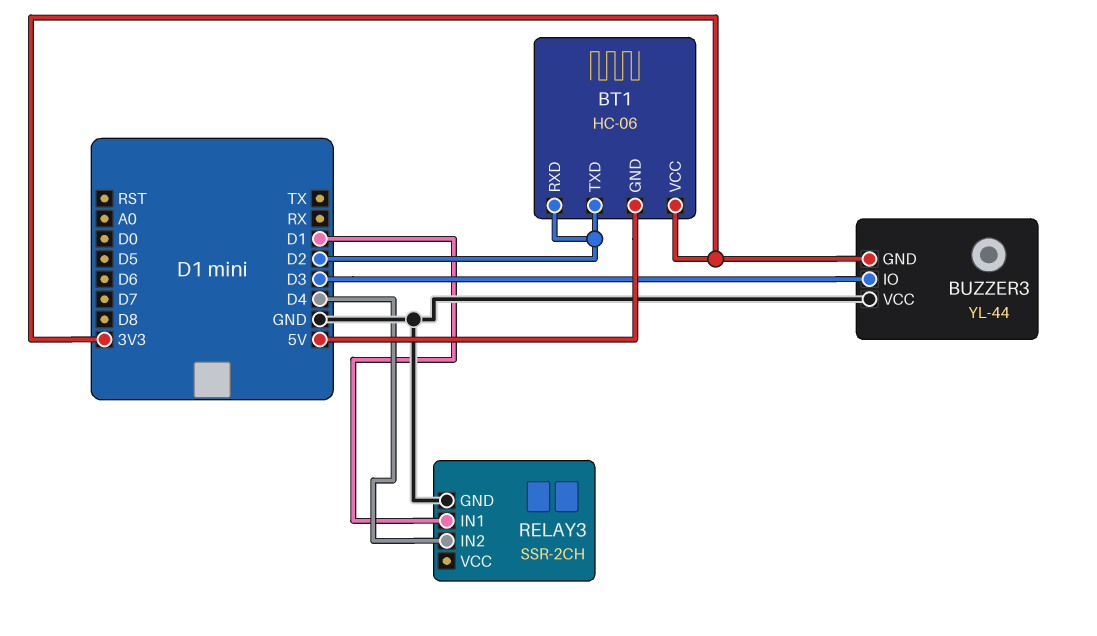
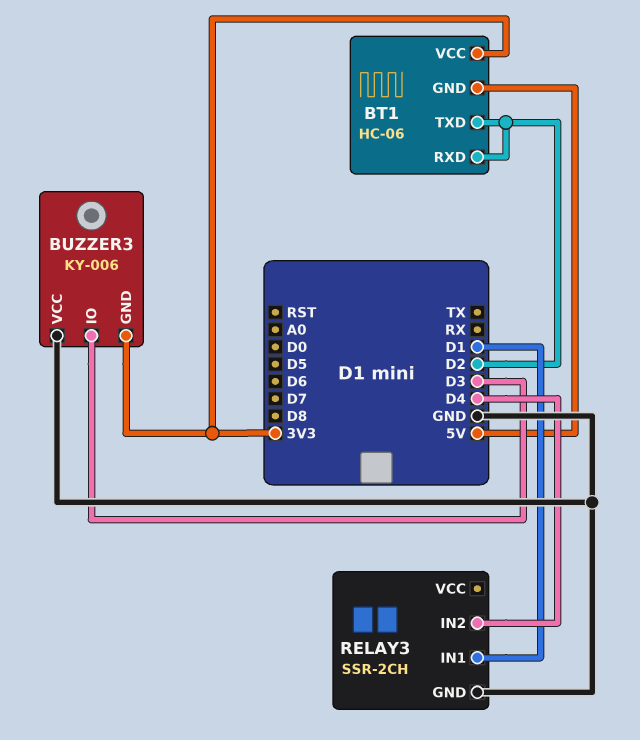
BUZZER3: YL-44 -> KY-006

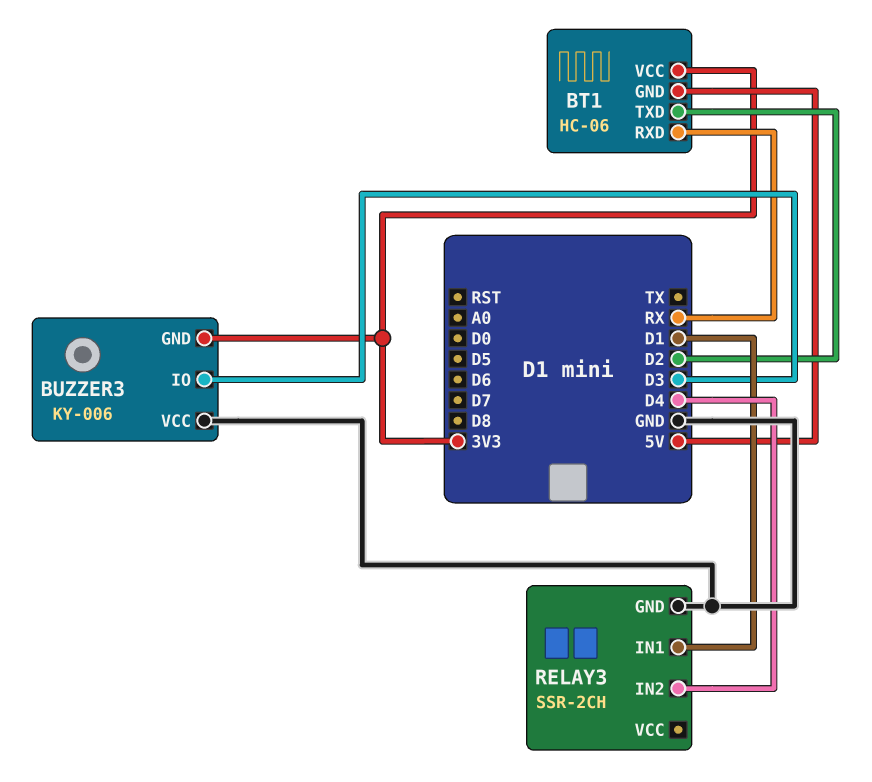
BT1 pin RXD: D2 -> RX

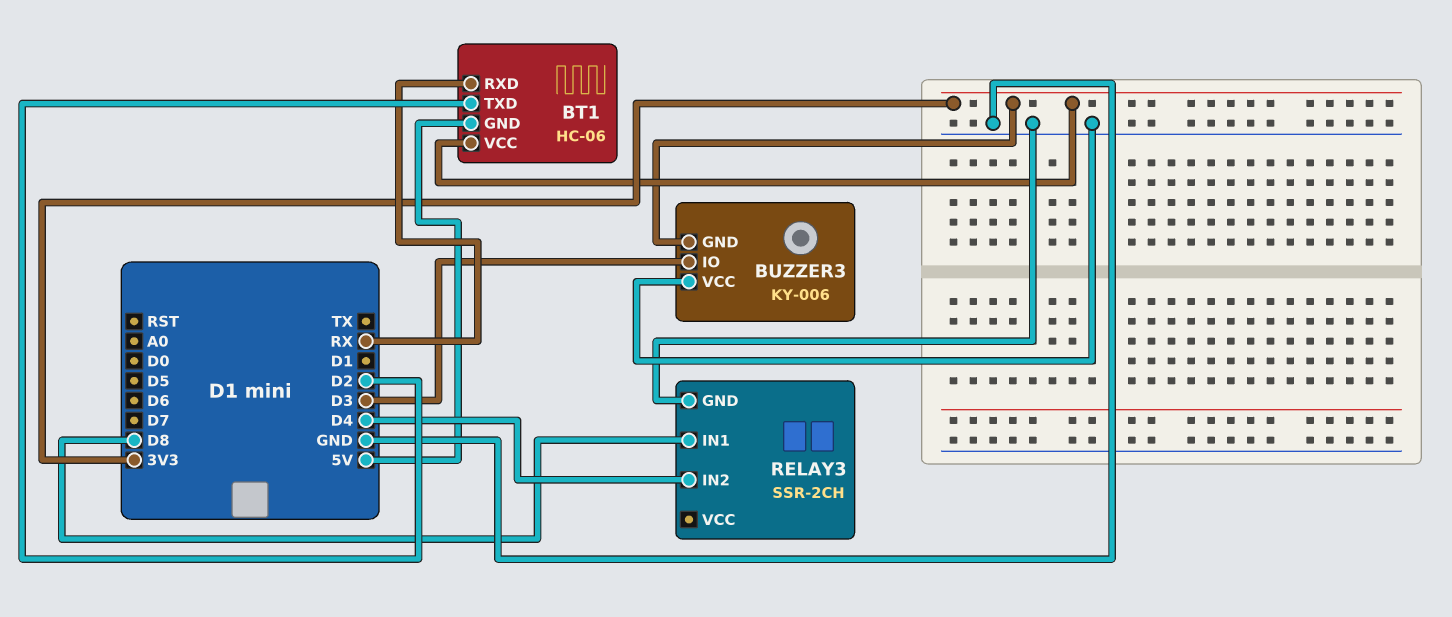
RELAY3 pin IN1: D1 -> D8

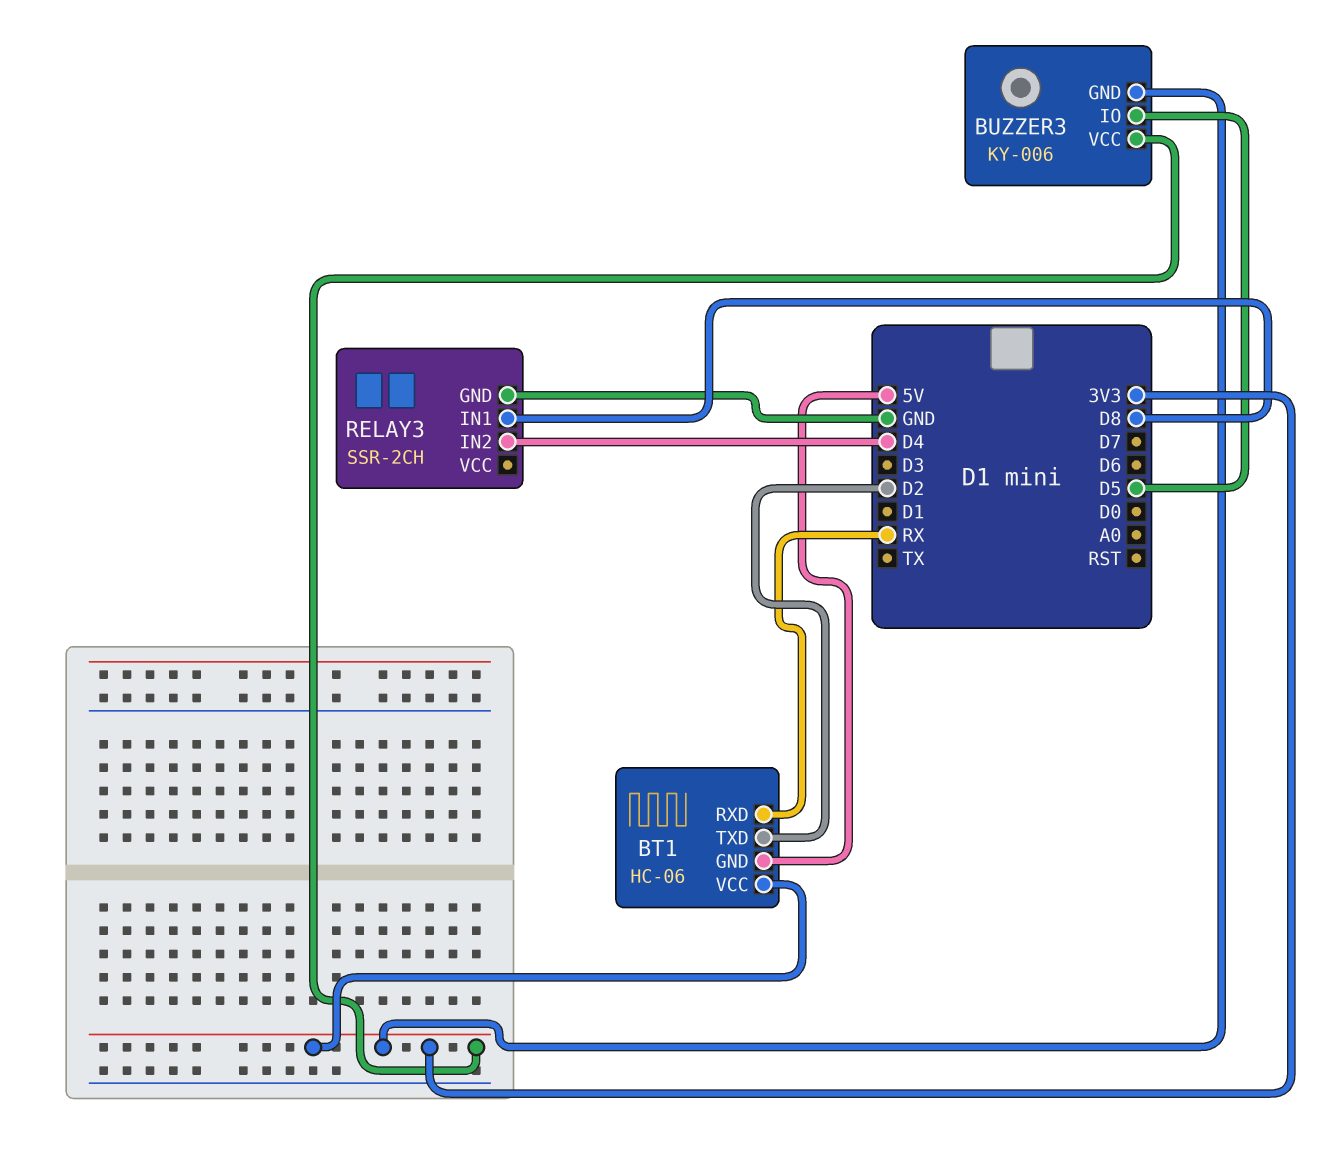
BUZZER3 pin IO: D3 -> D5
BUZZER3 pin VCC: GND -> 3V3

